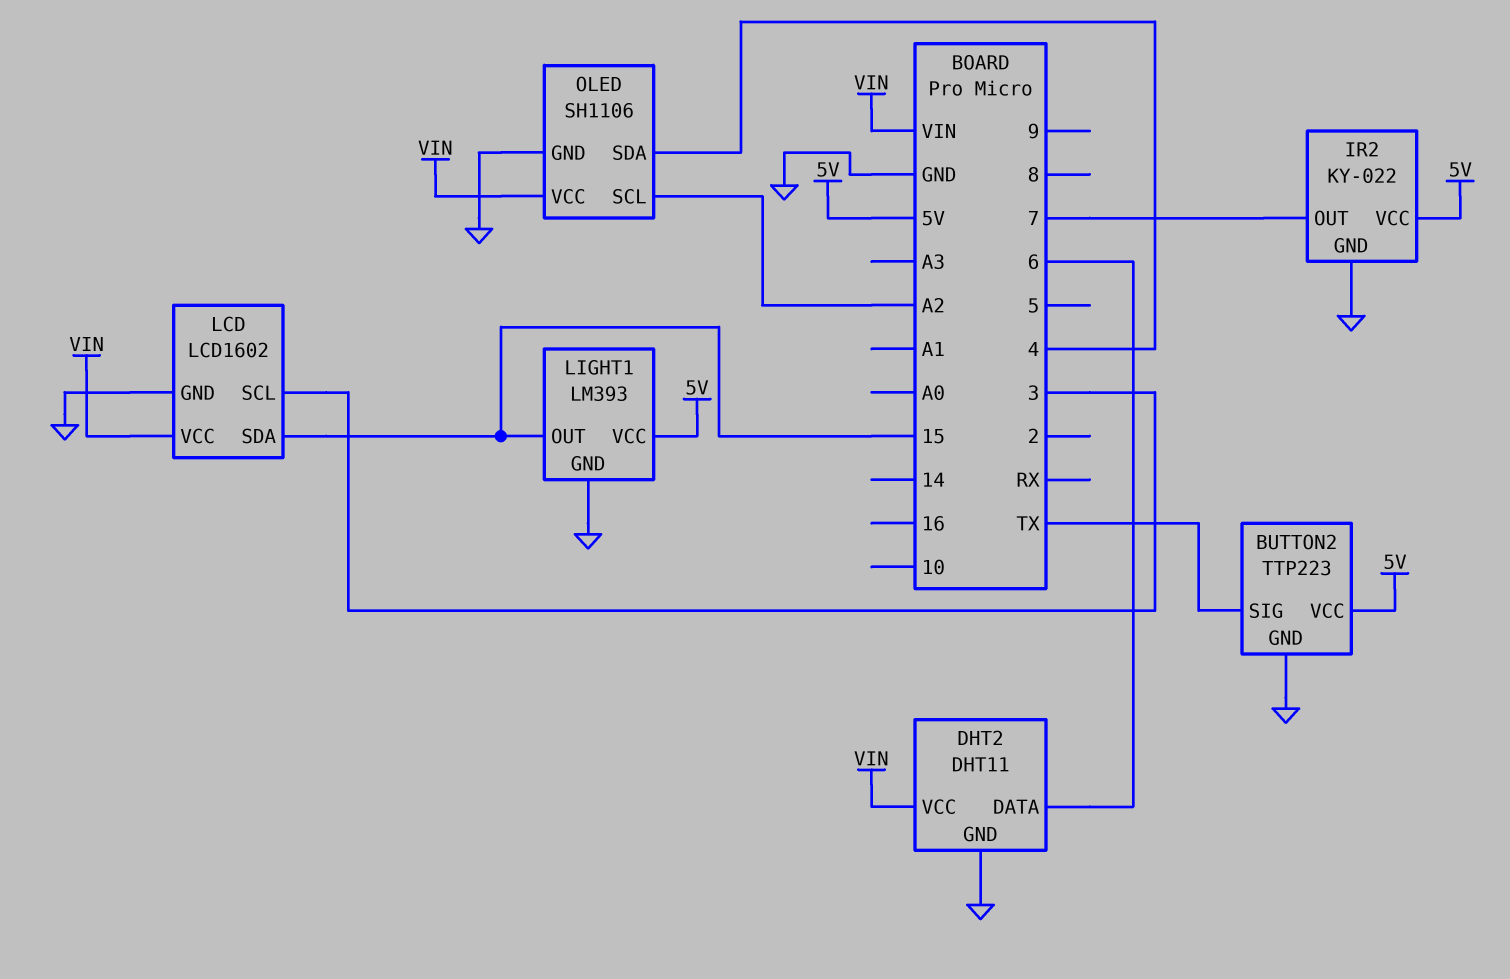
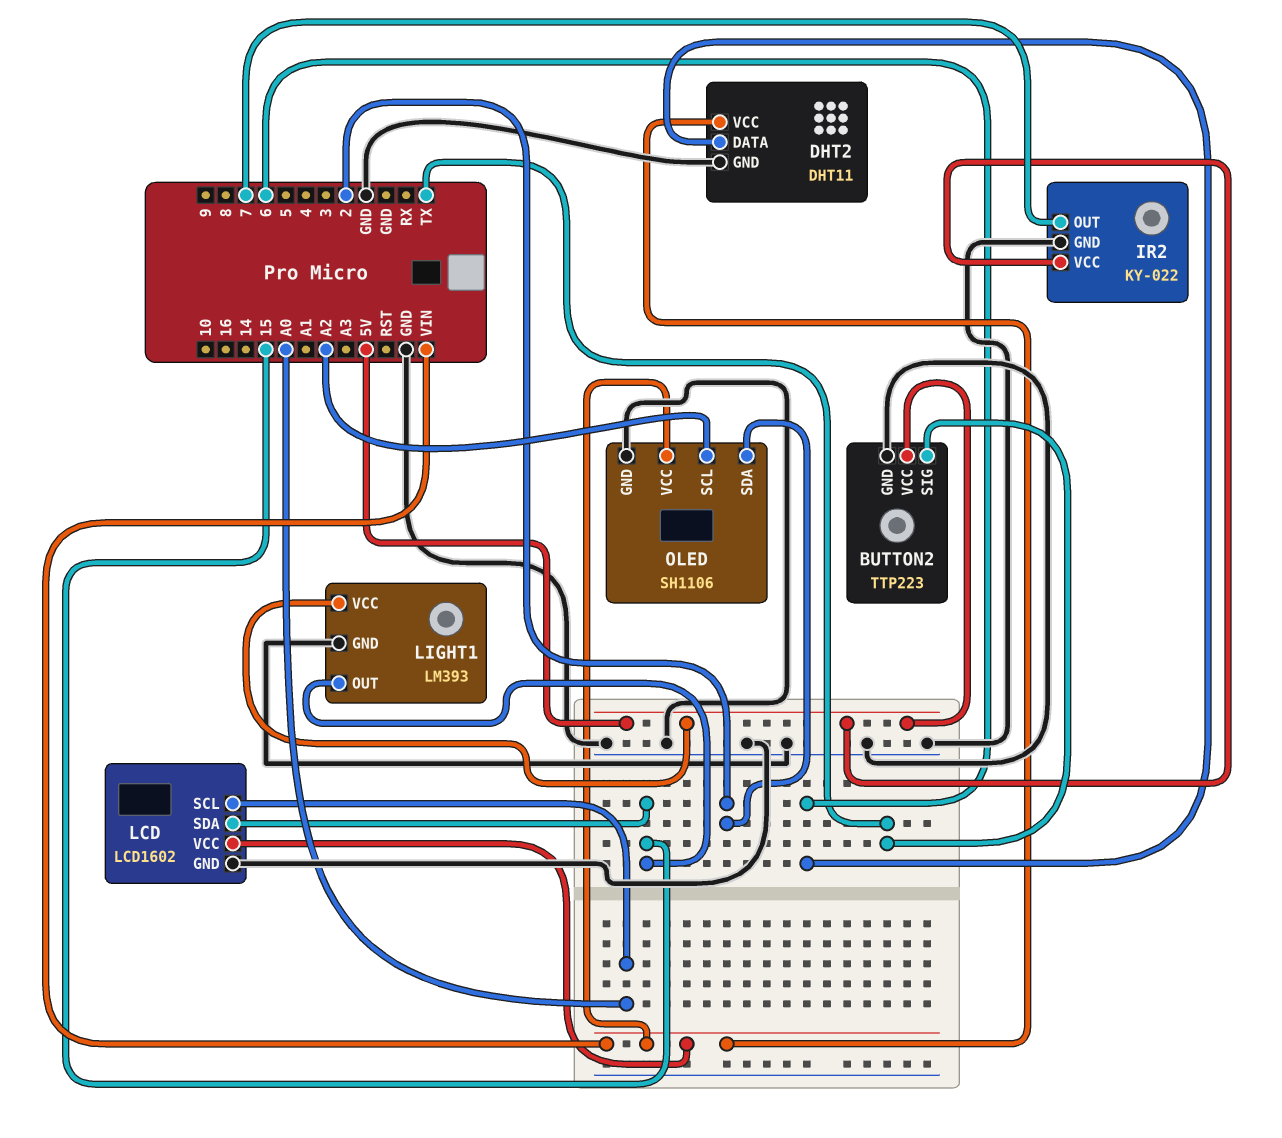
LCD pin SCL: 3 -> A0
OLED pin SDA: 4 -> 2

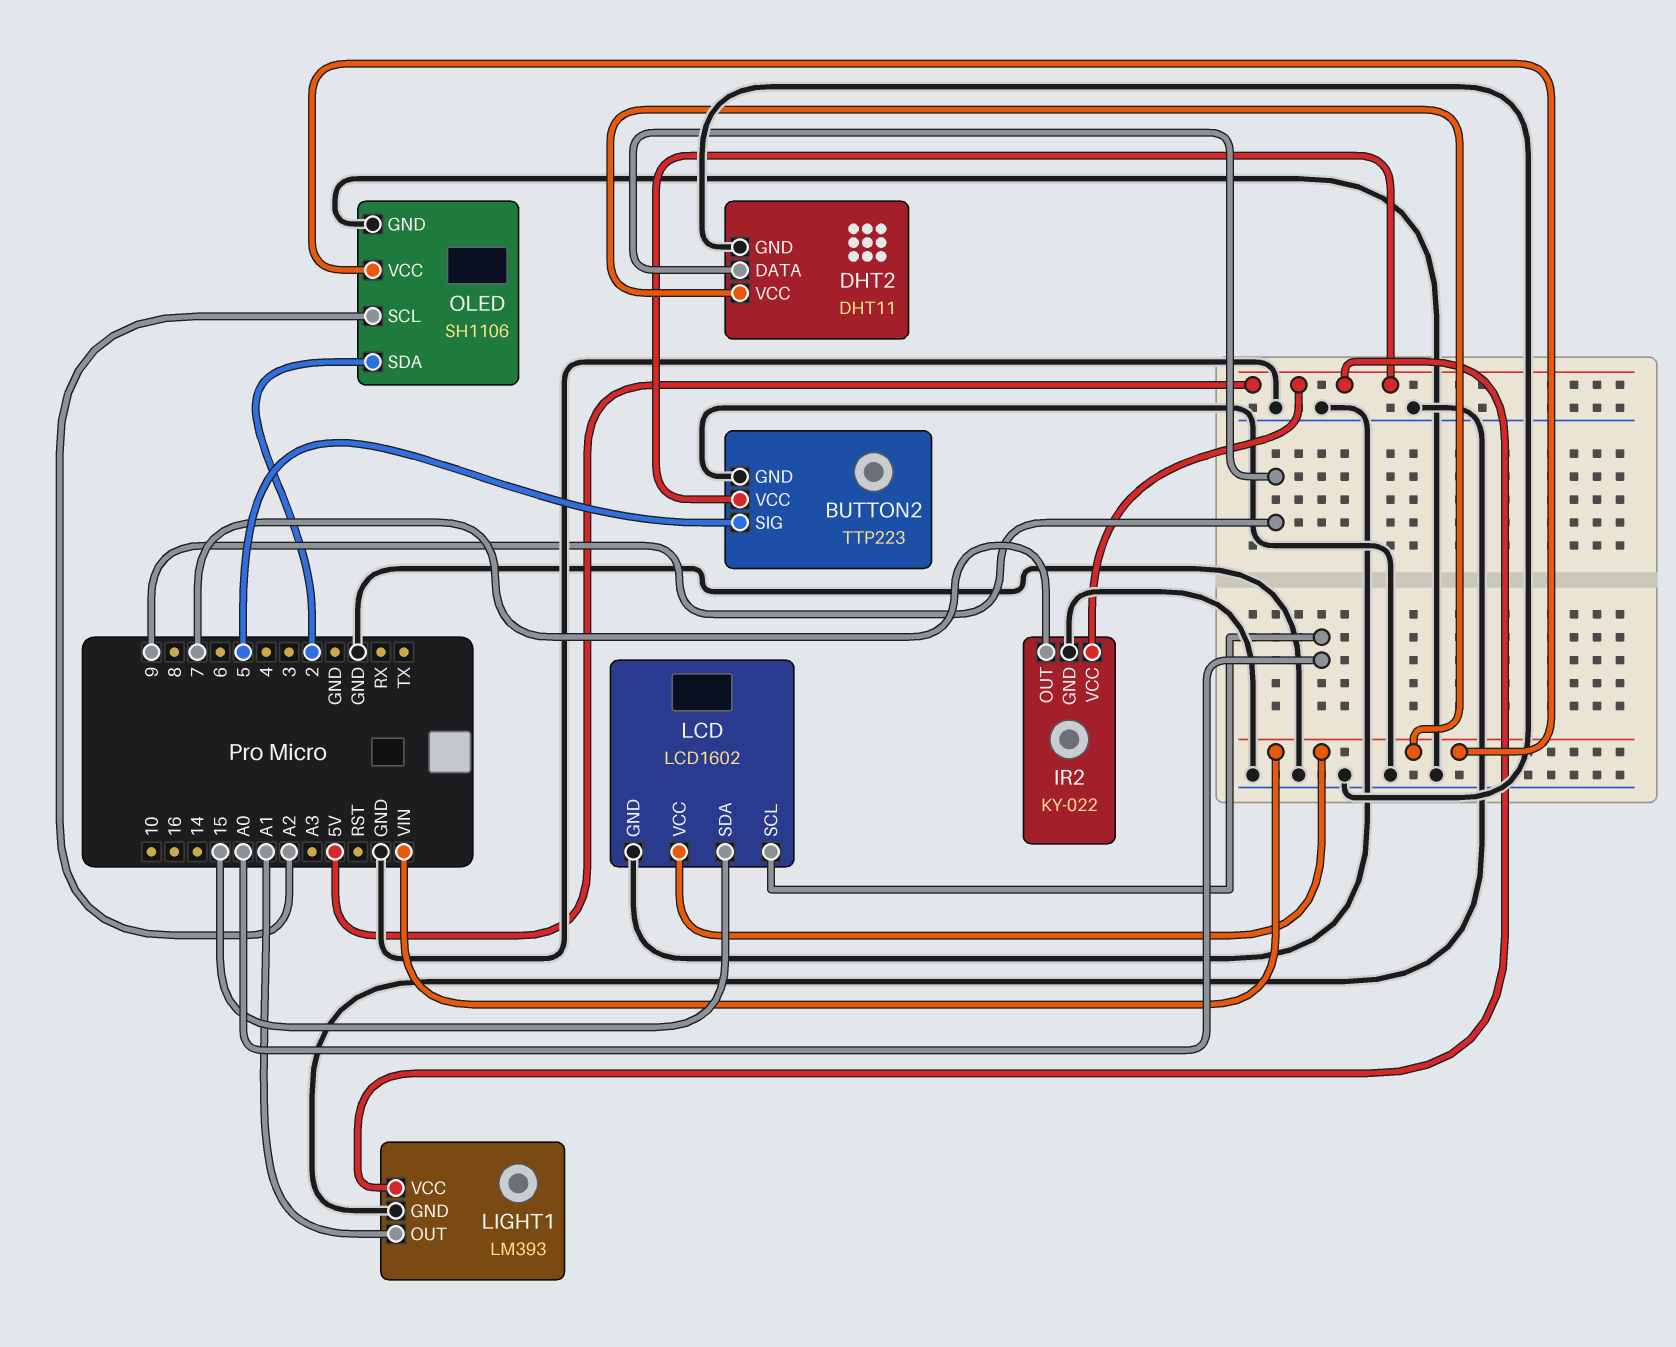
BUTTON2 pin SIG: TX -> 5
DHT2 pin DATA: 6 -> 9
LIGHT1 pin OUT: 15 -> A1

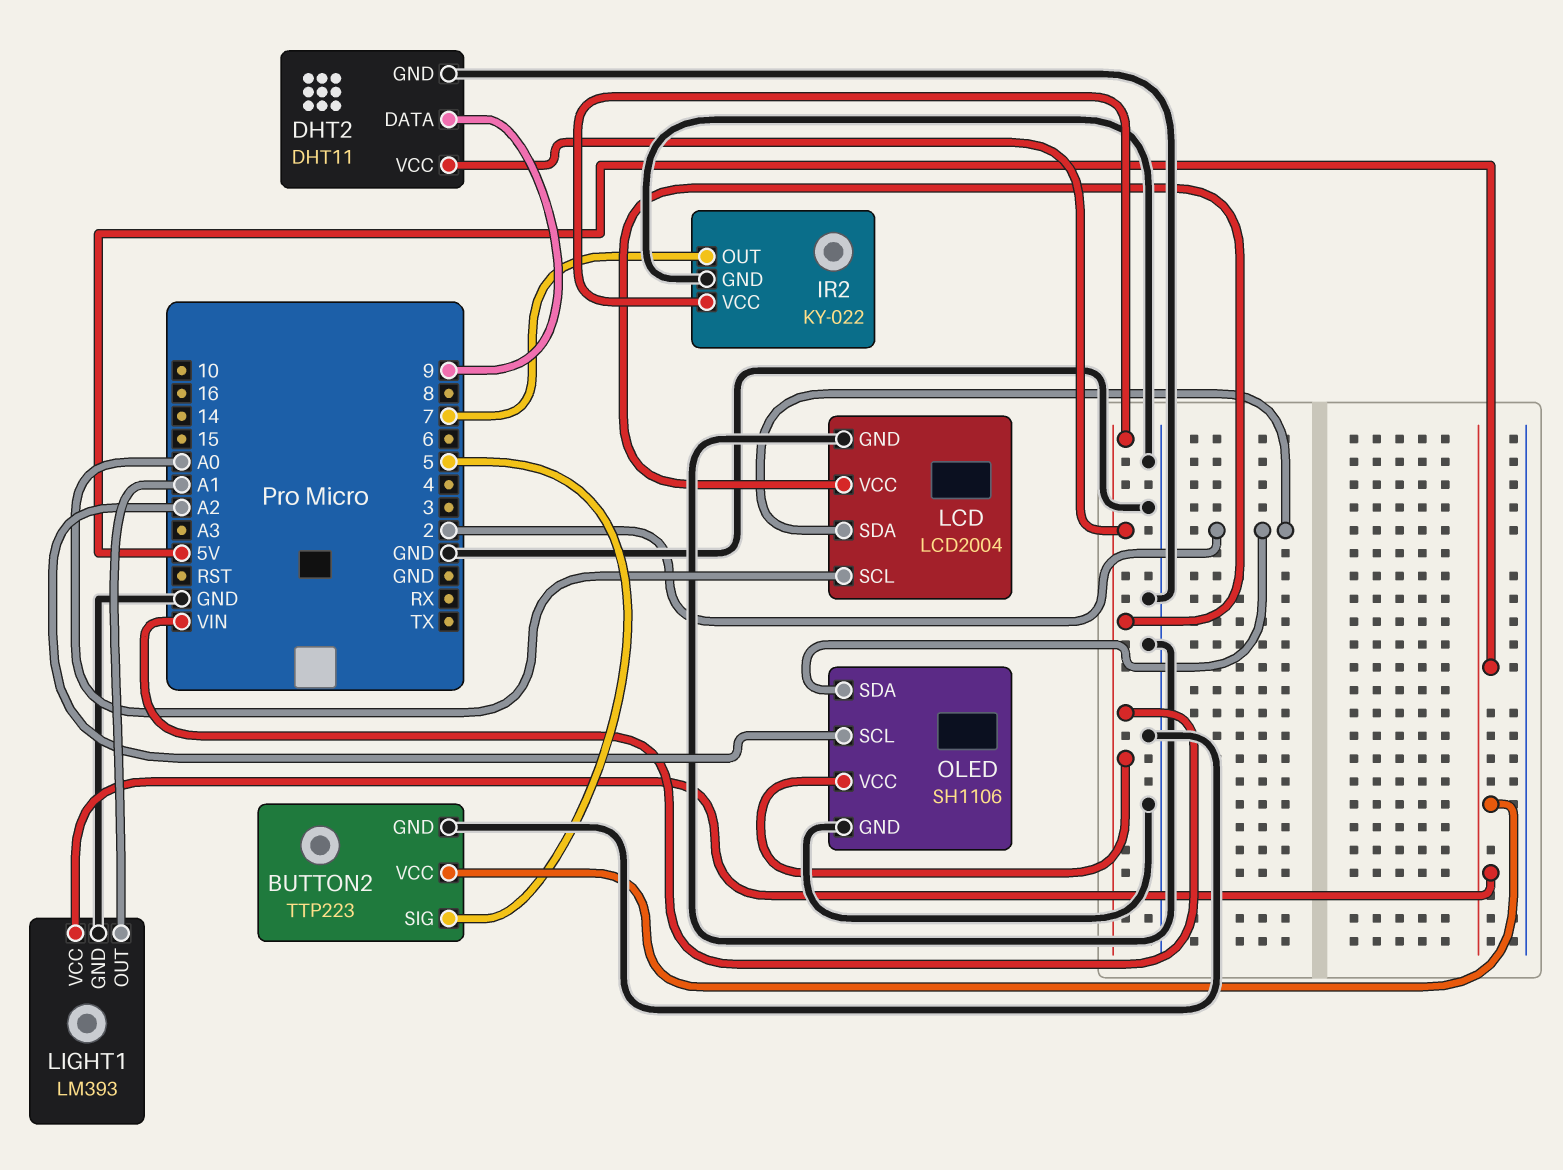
IR2 pin VCC: 5V -> VIN
LCD: LCD1602 -> LCD2004
LCD pin SDA: 15 -> 2

